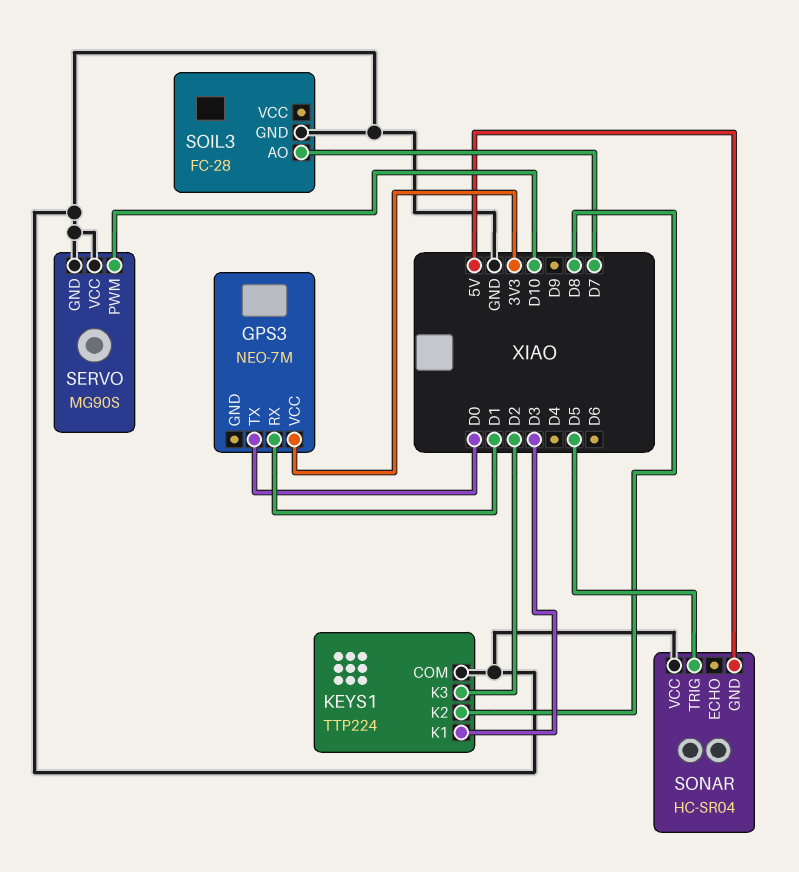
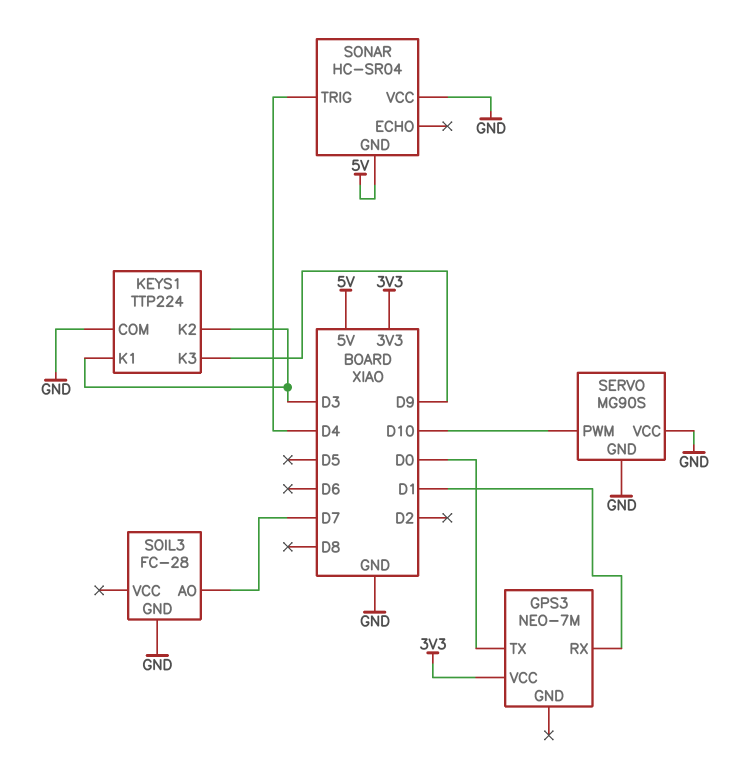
KEYS1 pin K2: D8 -> D3
KEYS1 pin K3: D2 -> D9
SONAR pin TRIG: D5 -> D4

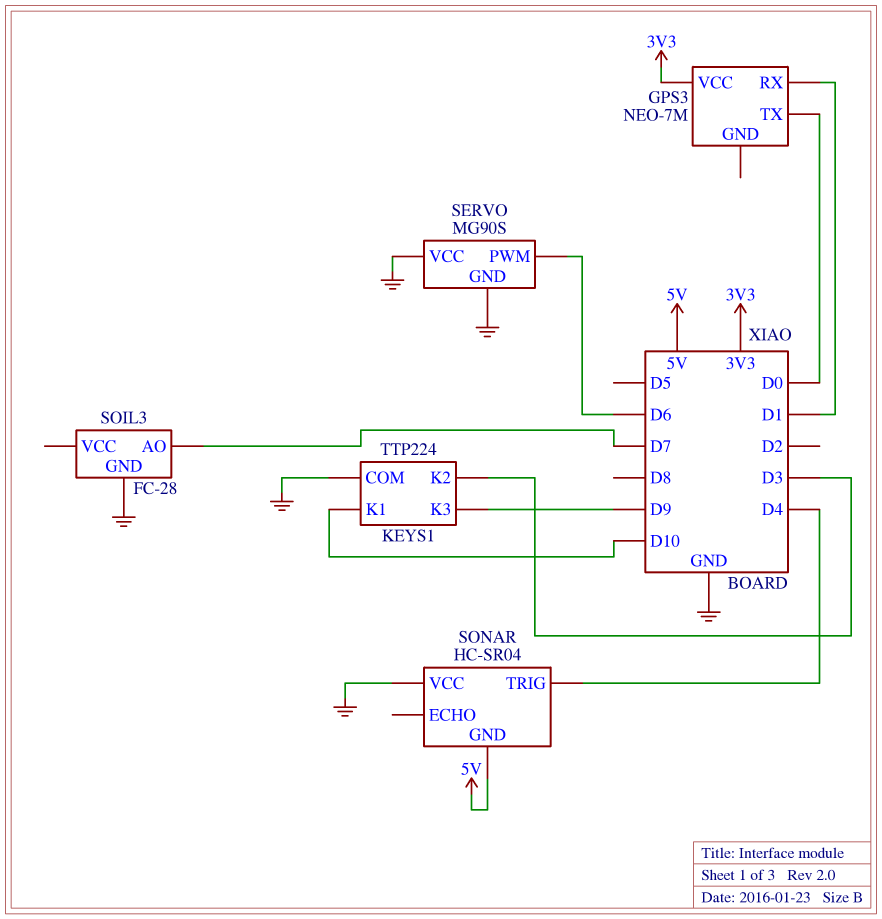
KEYS1 pin K1: D3 -> D10
SERVO pin PWM: D10 -> D6

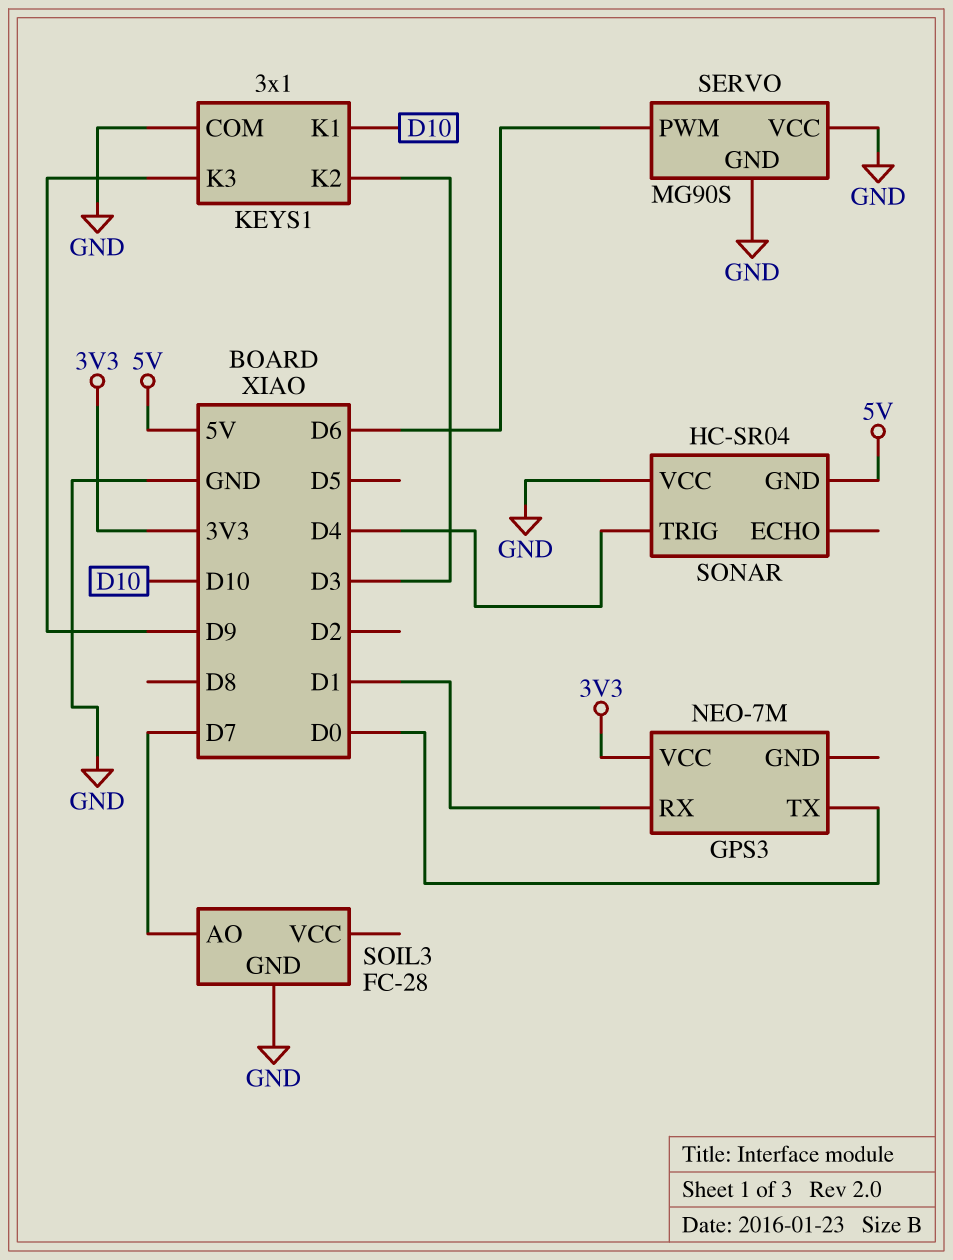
KEYS1: TTP224 -> 3x1

